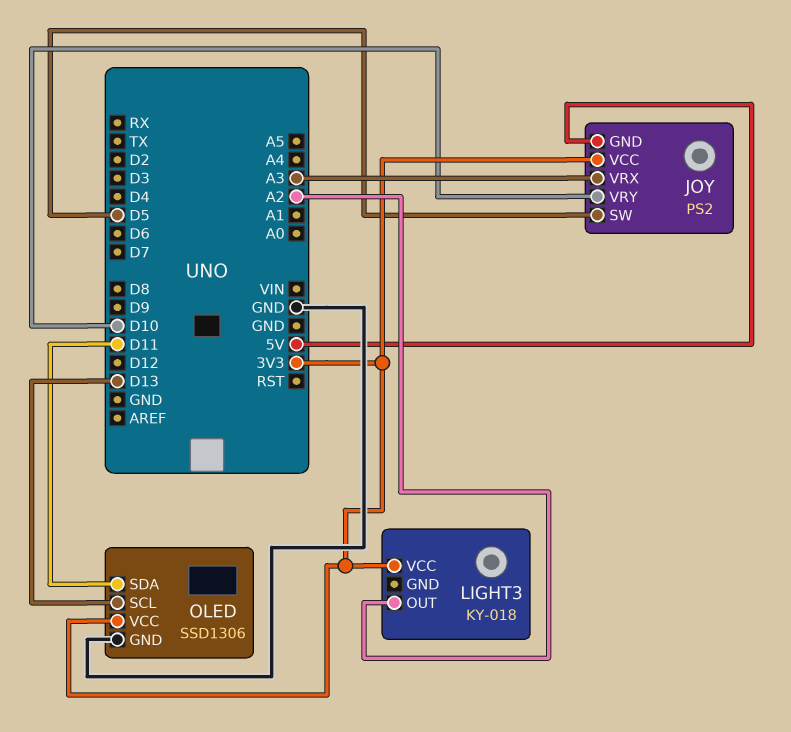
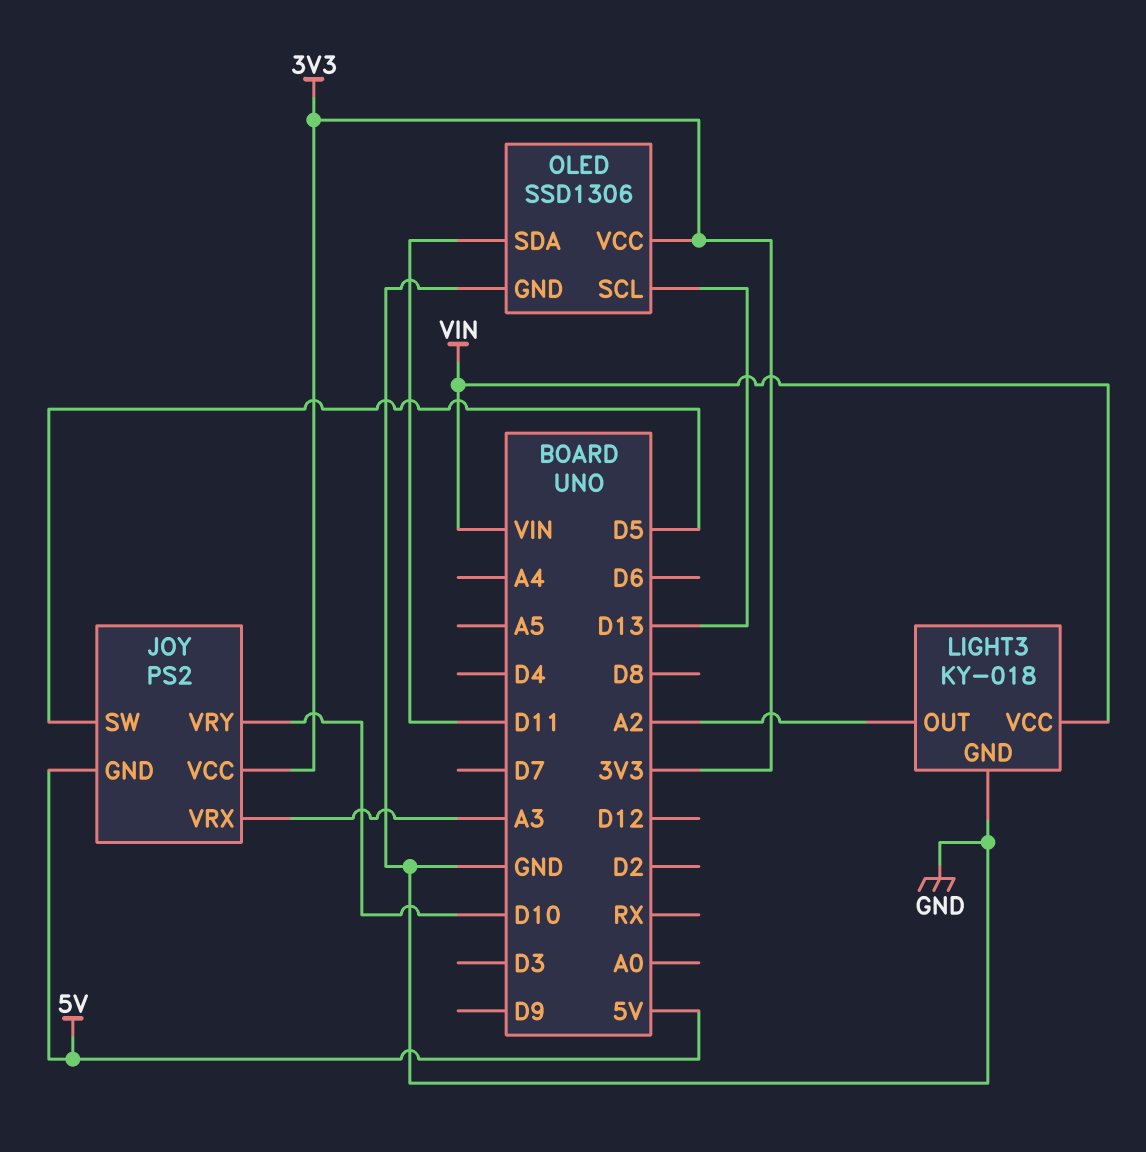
LIGHT3 pin GND: none -> GND
LIGHT3 pin VCC: 3V3 -> VIN

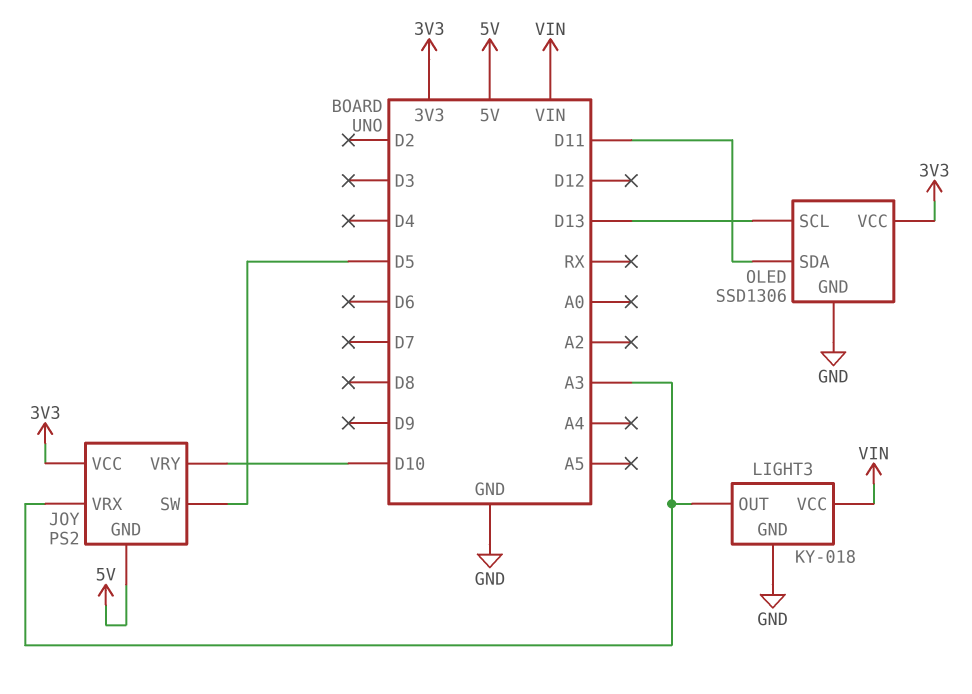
LIGHT3 pin OUT: A2 -> A3

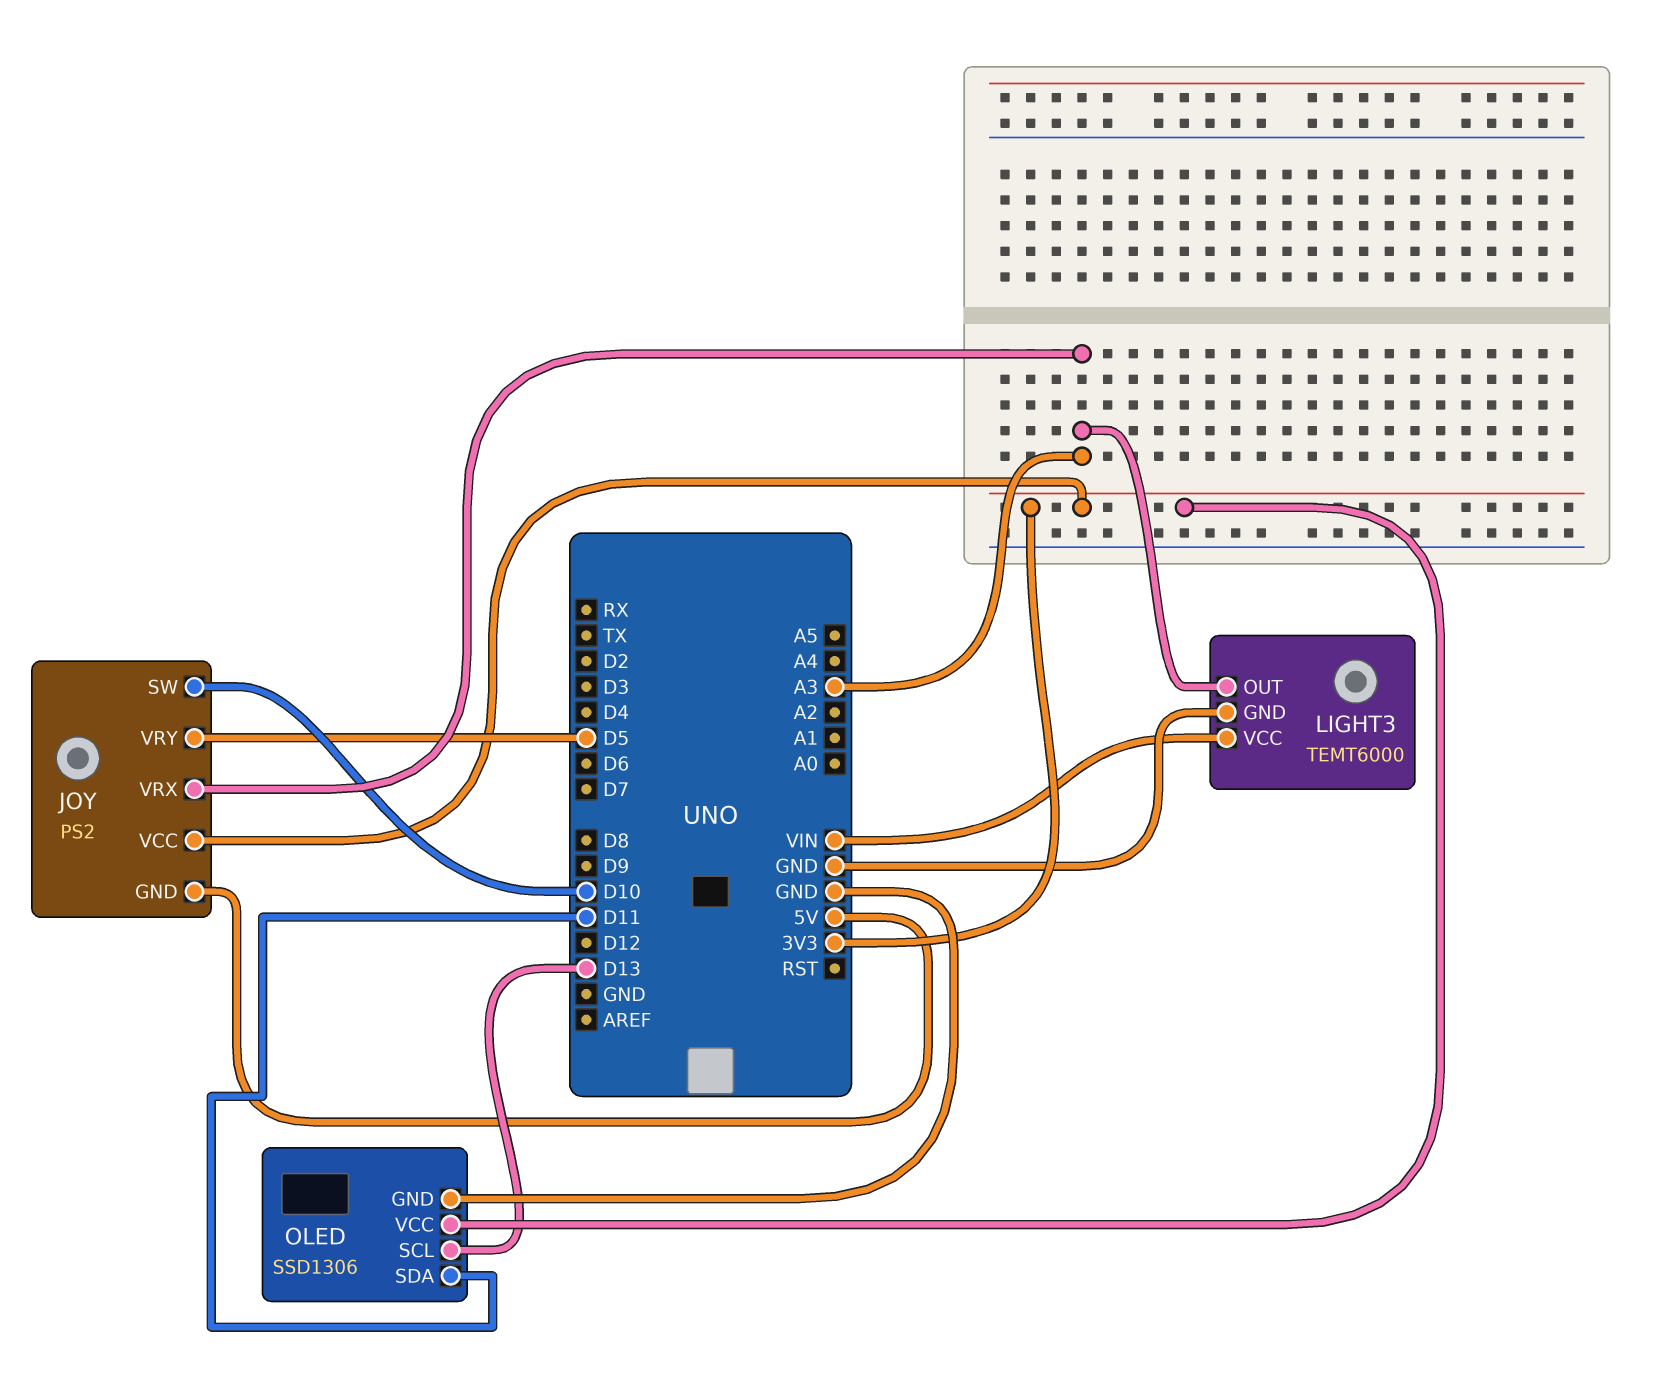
JOY pin SW: D5 -> D10
JOY pin VRY: D10 -> D5
LIGHT3: KY-018 -> TEMT6000

